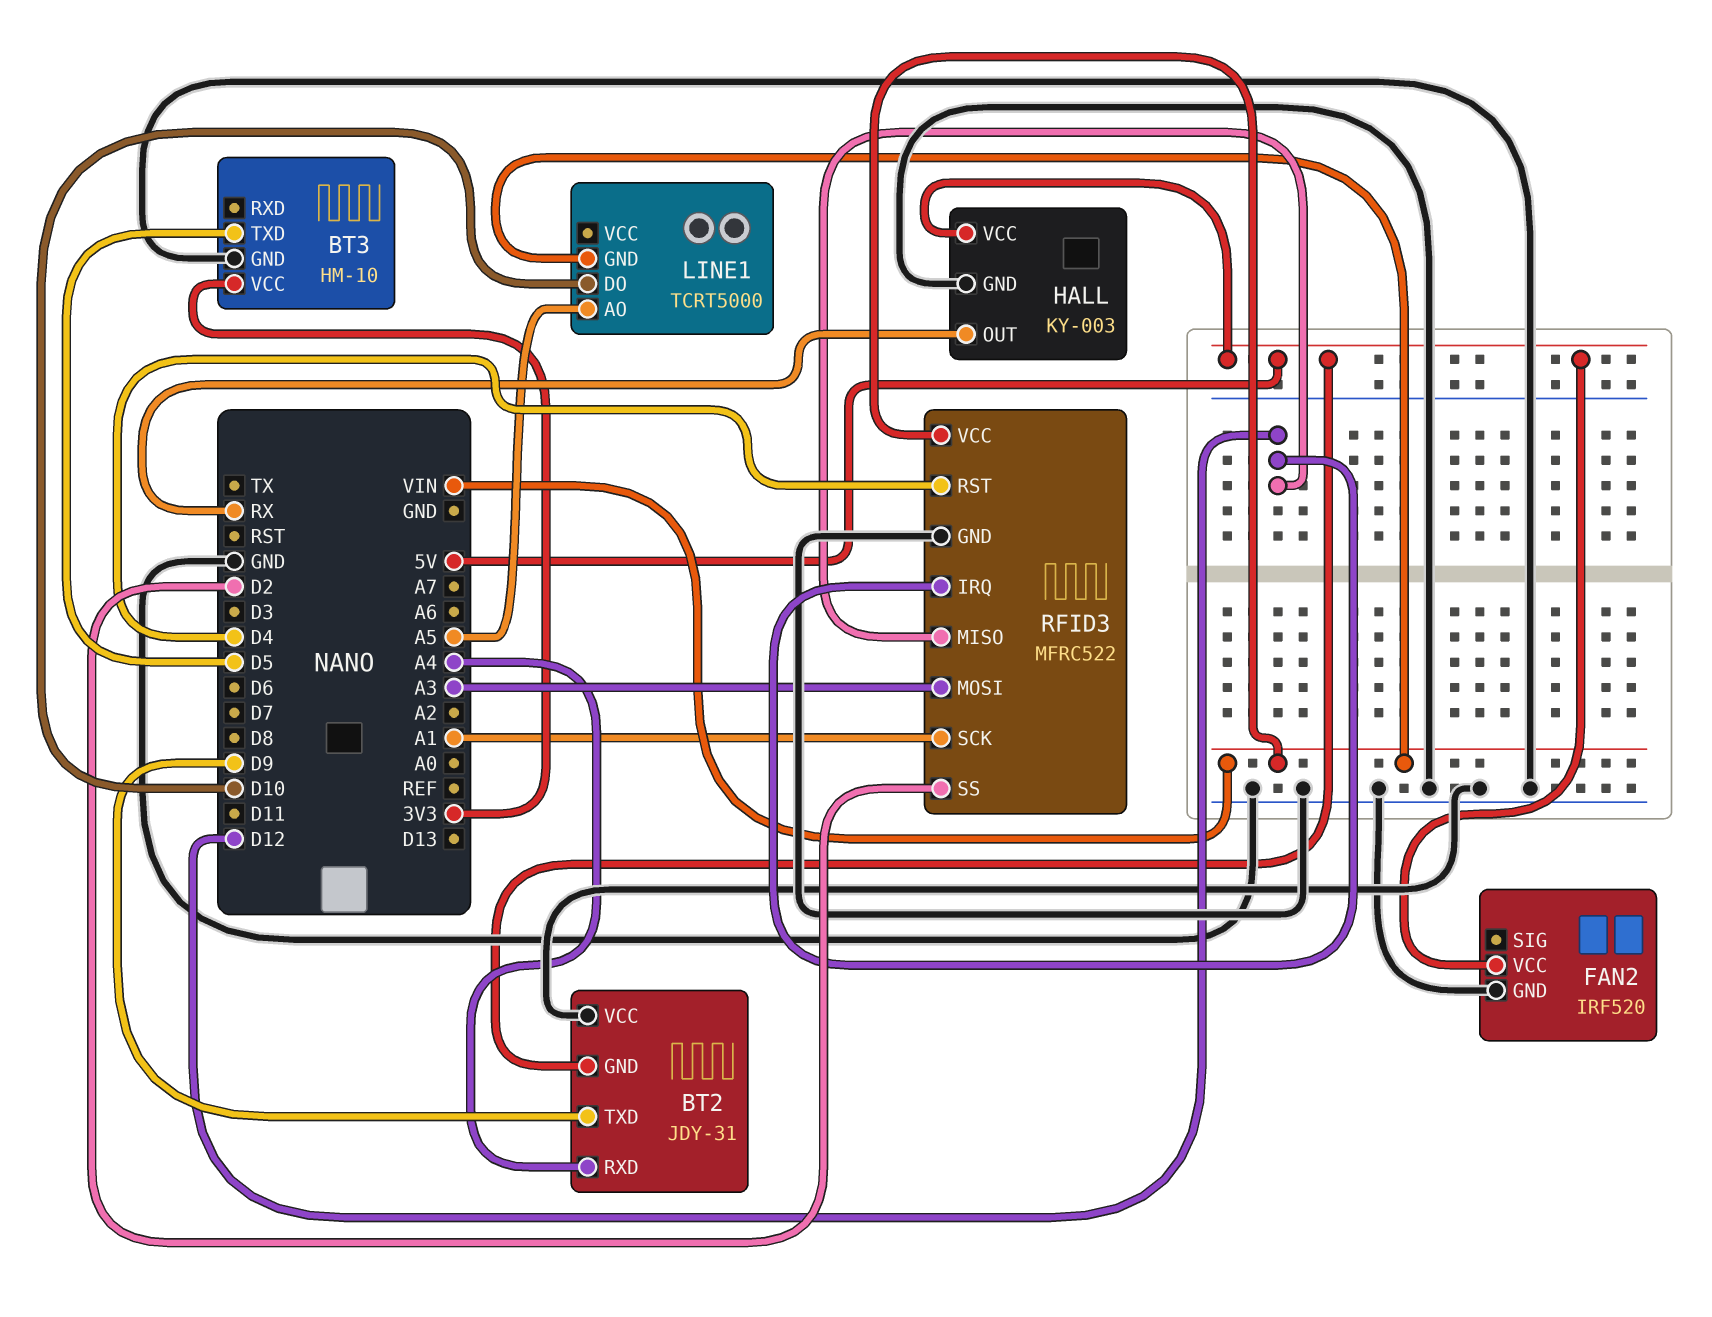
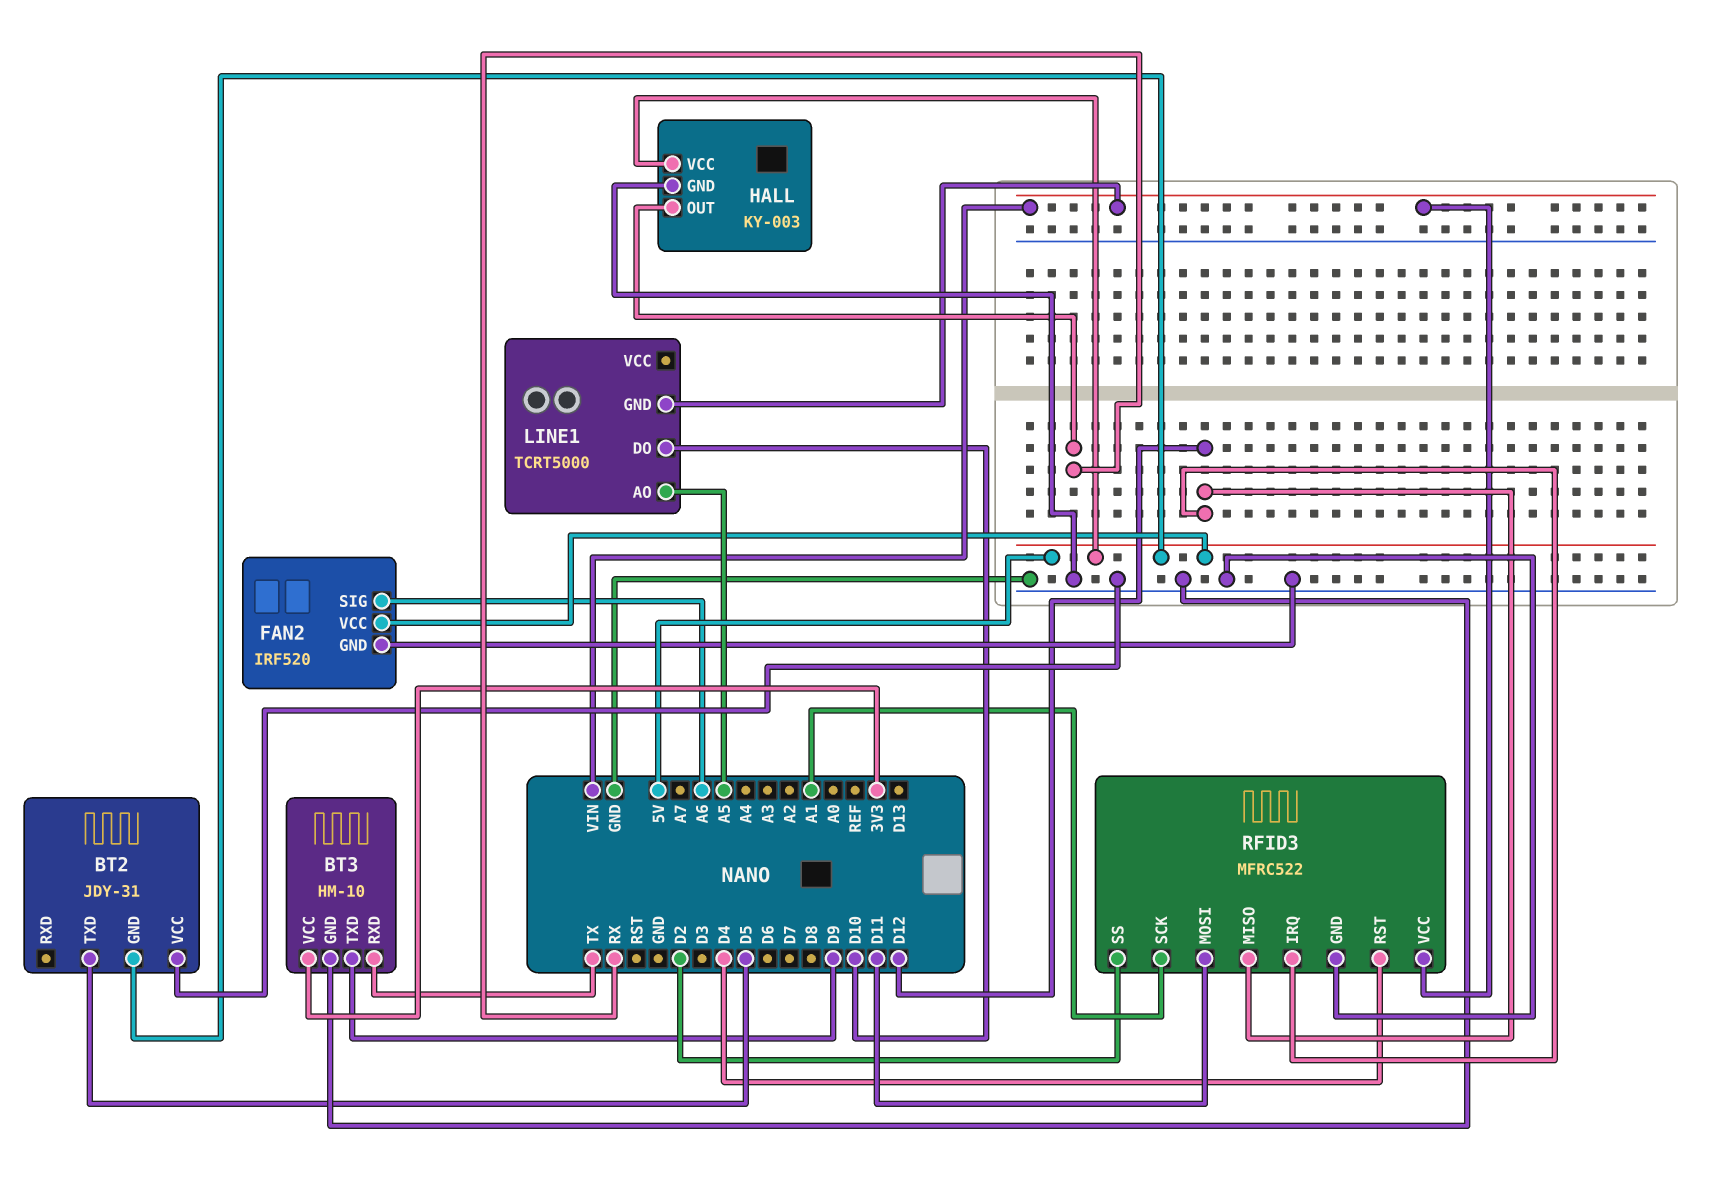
BT2 pin RXD: A4 -> none
BT2 pin TXD: D9 -> D5
BT3 pin RXD: none -> TX
BT3 pin TXD: D5 -> D9
FAN2 pin SIG: none -> A6
RFID3 pin MOSI: A3 -> D11

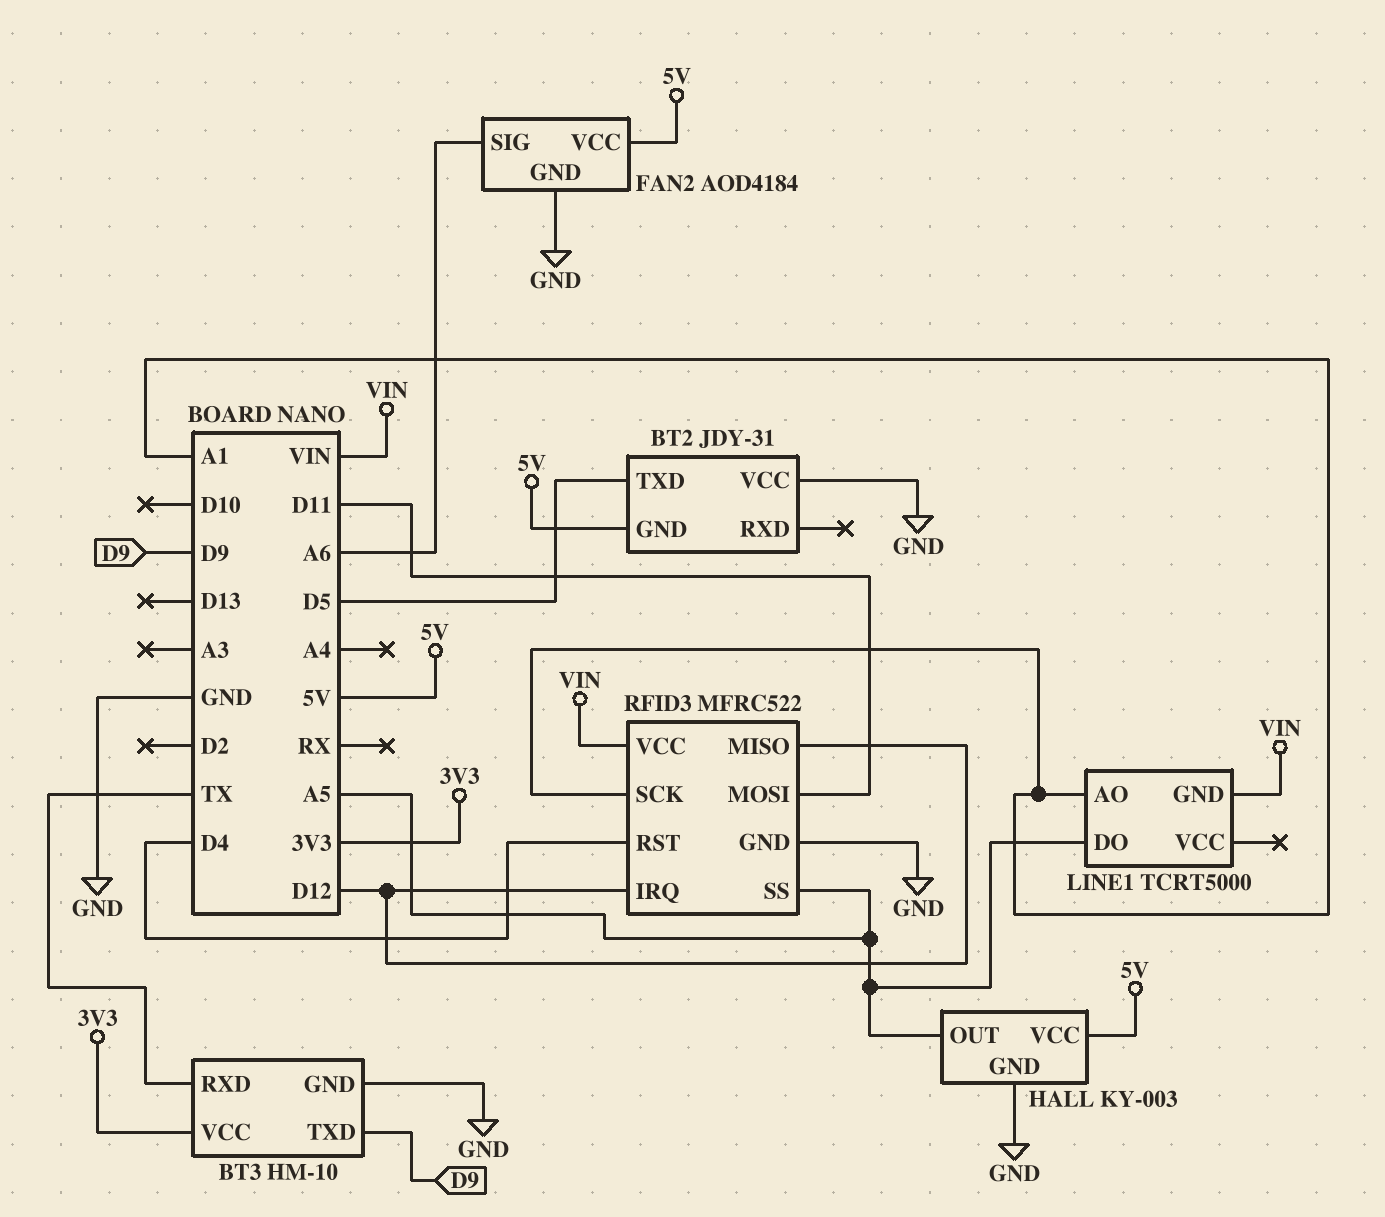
FAN2: IRF520 -> AOD4184
HALL pin OUT: RX -> A5
LINE1 pin AO: A5 -> A1
LINE1 pin DO: D10 -> A5
RFID3 pin SS: D2 -> A5

